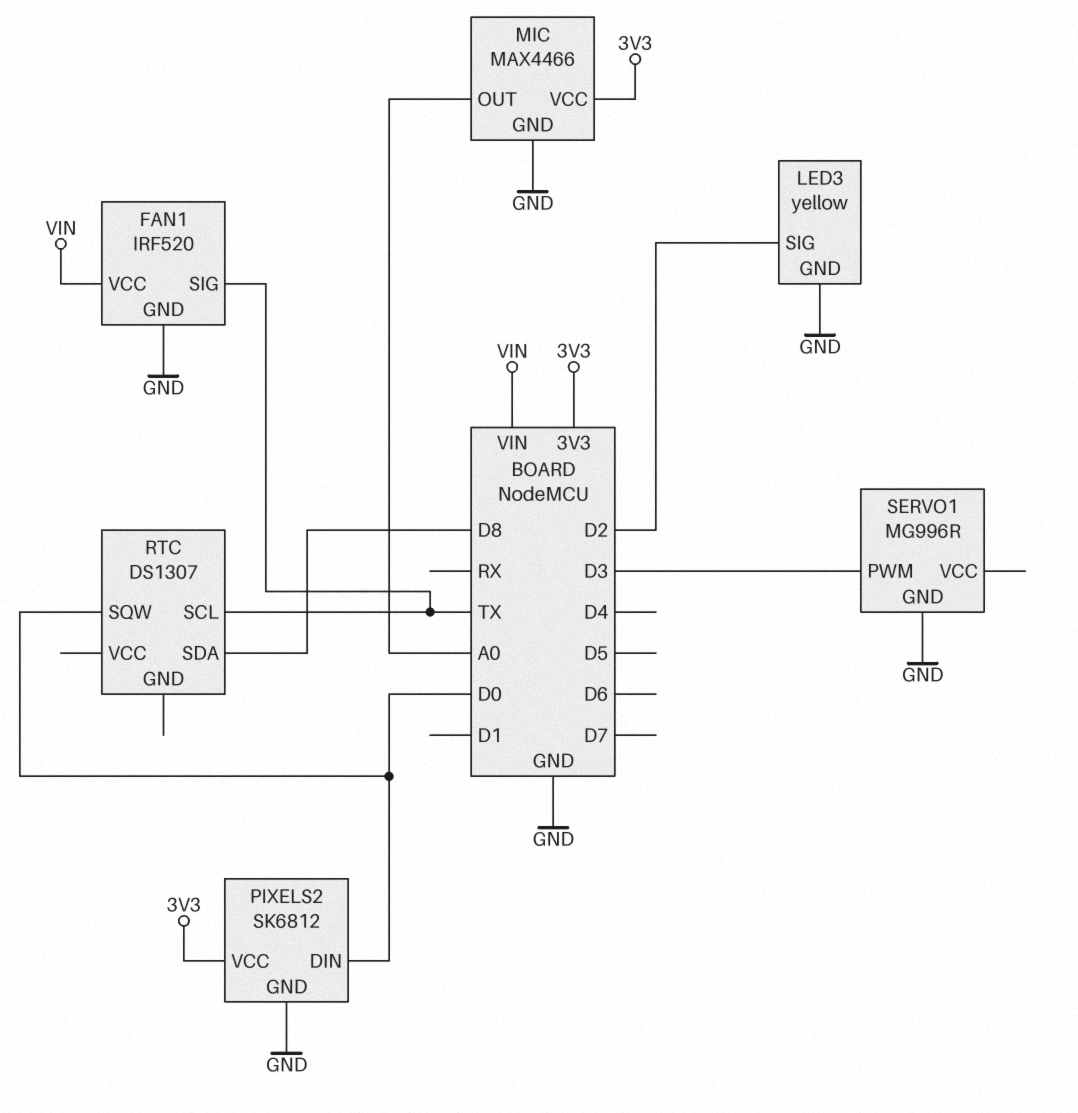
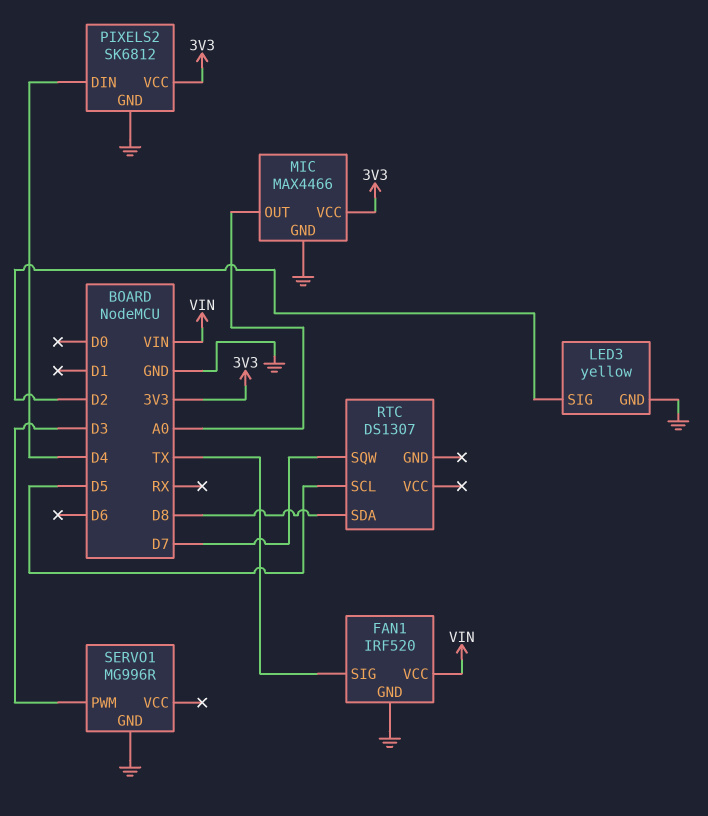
PIXELS2 pin DIN: D0 -> D4
RTC pin SCL: TX -> D5
RTC pin SQW: D0 -> D7

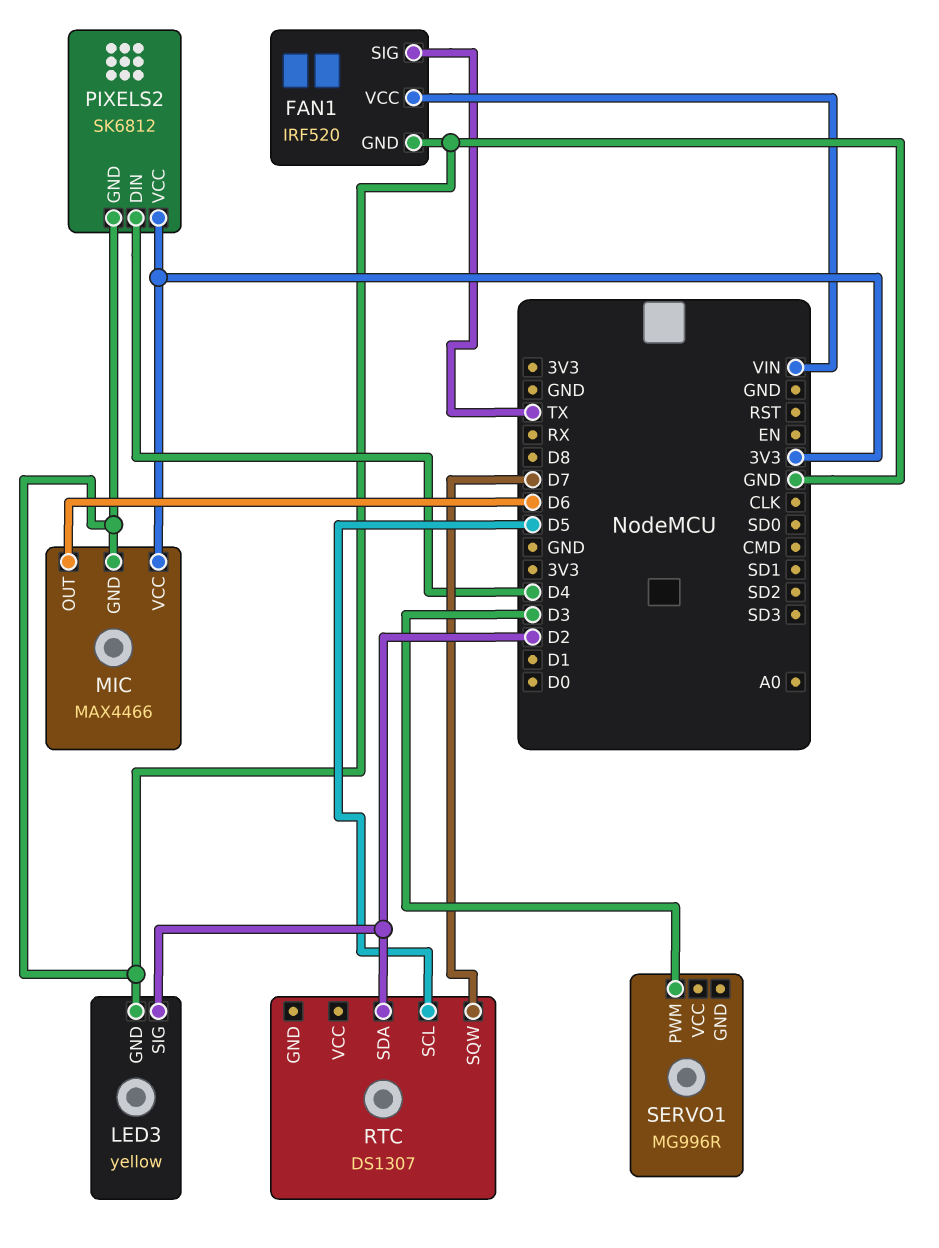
MIC pin OUT: A0 -> D6
RTC pin SDA: D8 -> D2
SERVO1 pin GND: GND -> none

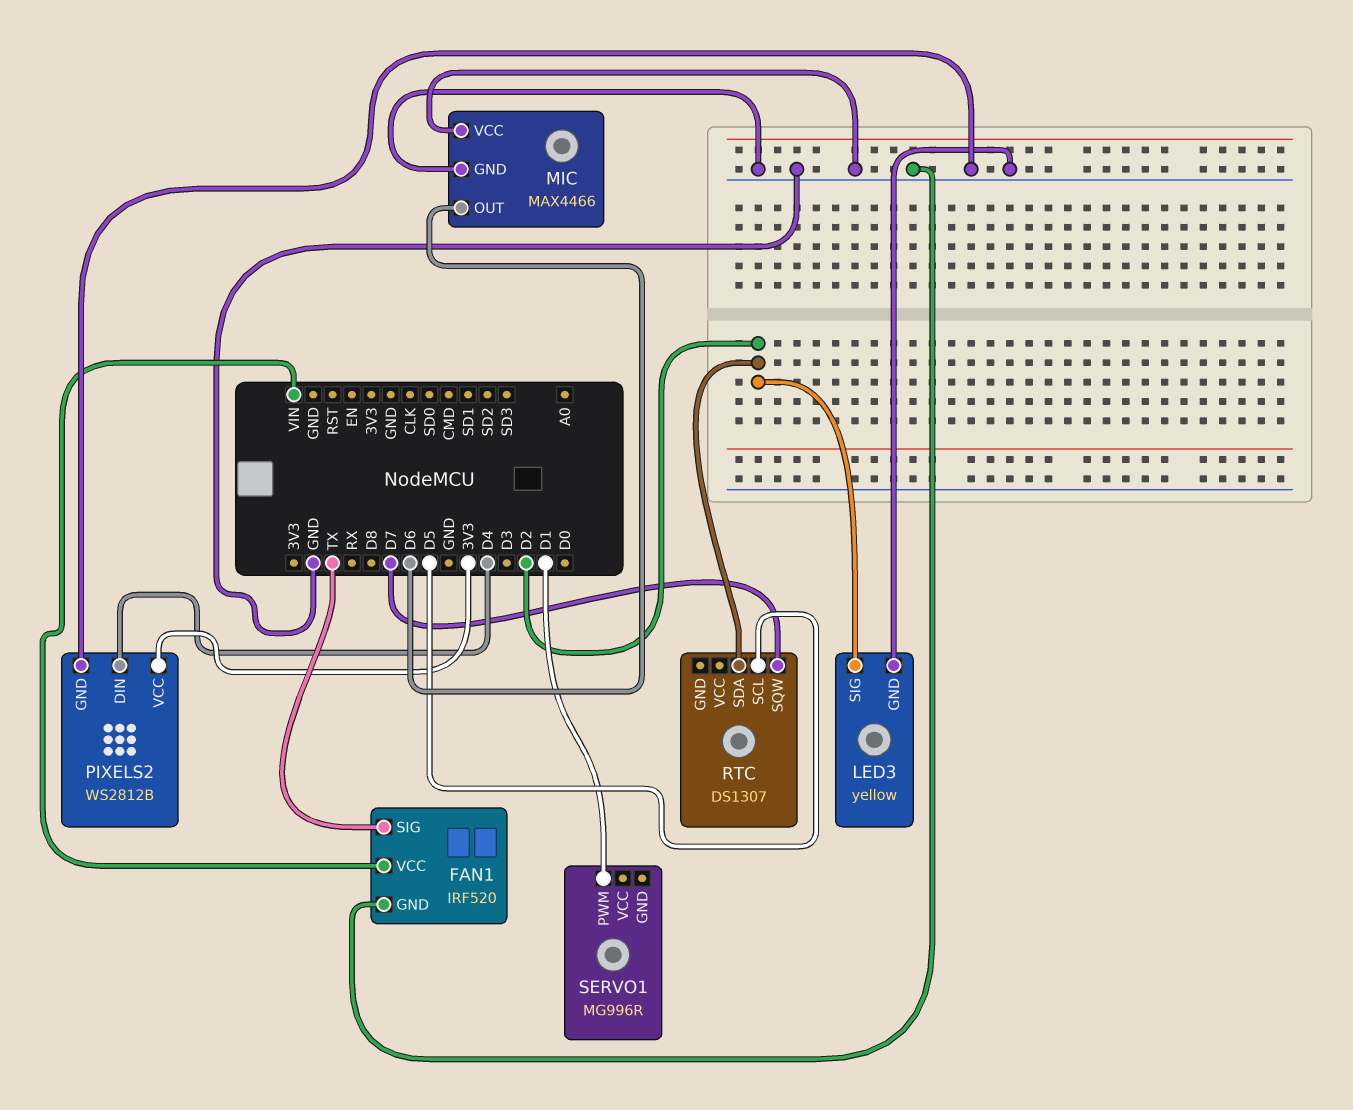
MIC pin VCC: 3V3 -> GND
PIXELS2: SK6812 -> WS2812B
SERVO1 pin PWM: D3 -> D1

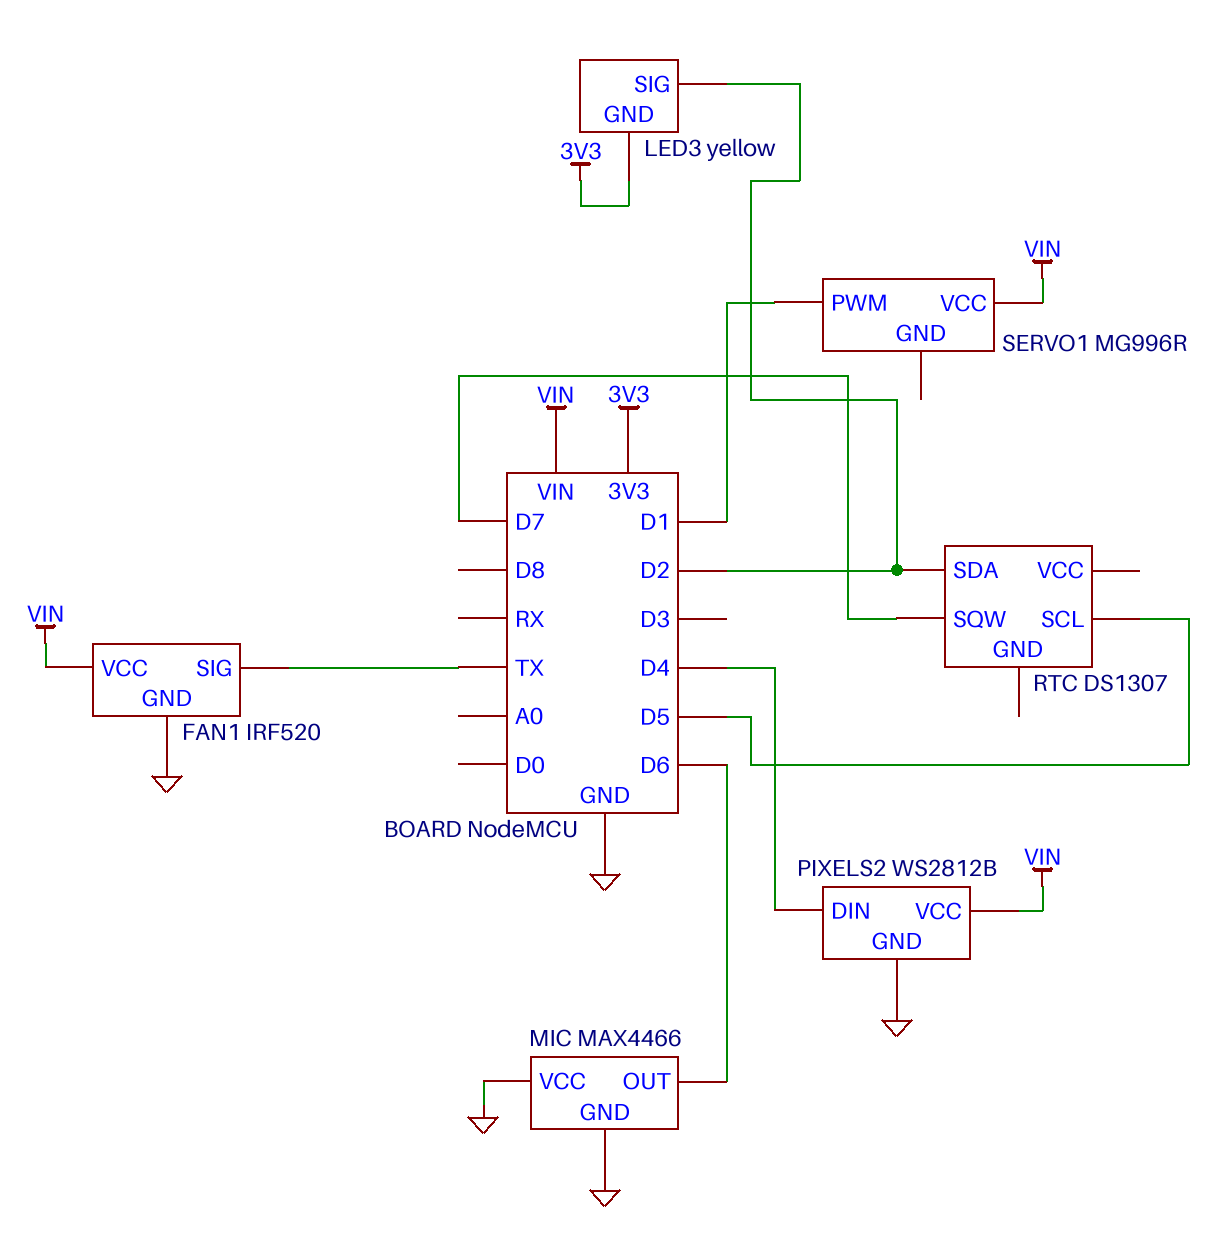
LED3 pin GND: GND -> 3V3
PIXELS2 pin VCC: 3V3 -> VIN
SERVO1 pin VCC: none -> VIN

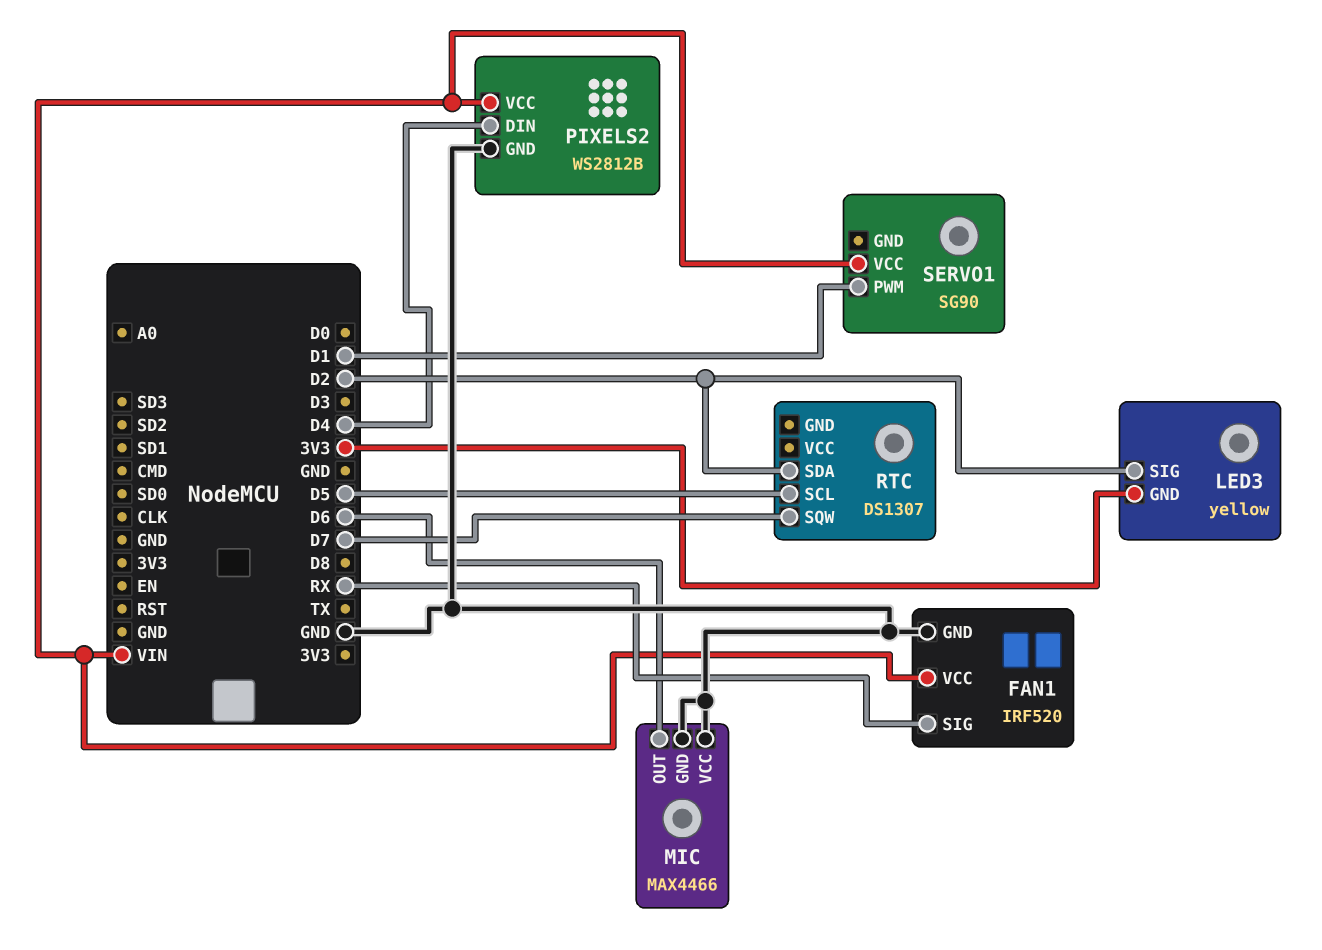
FAN1 pin SIG: TX -> RX
SERVO1: MG996R -> SG90

